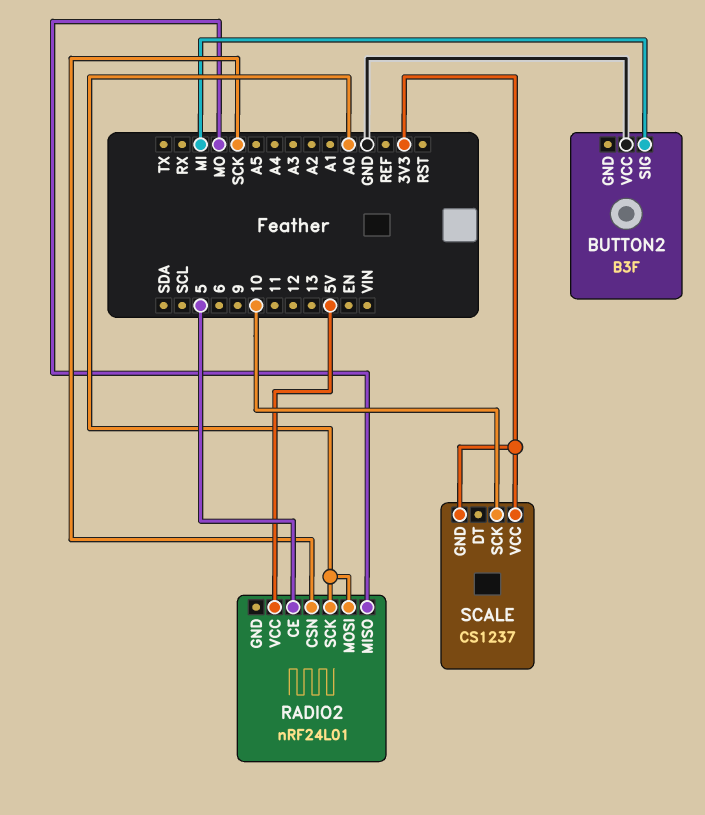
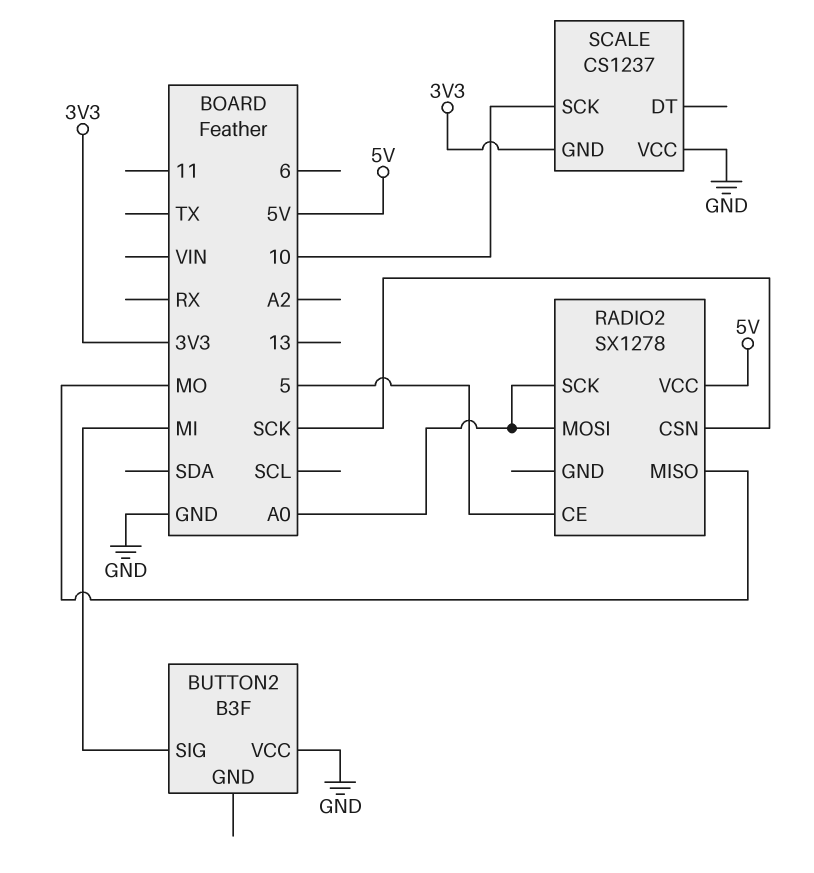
RADIO2: nRF24L01 -> SX1278
SCALE pin VCC: 3V3 -> GND

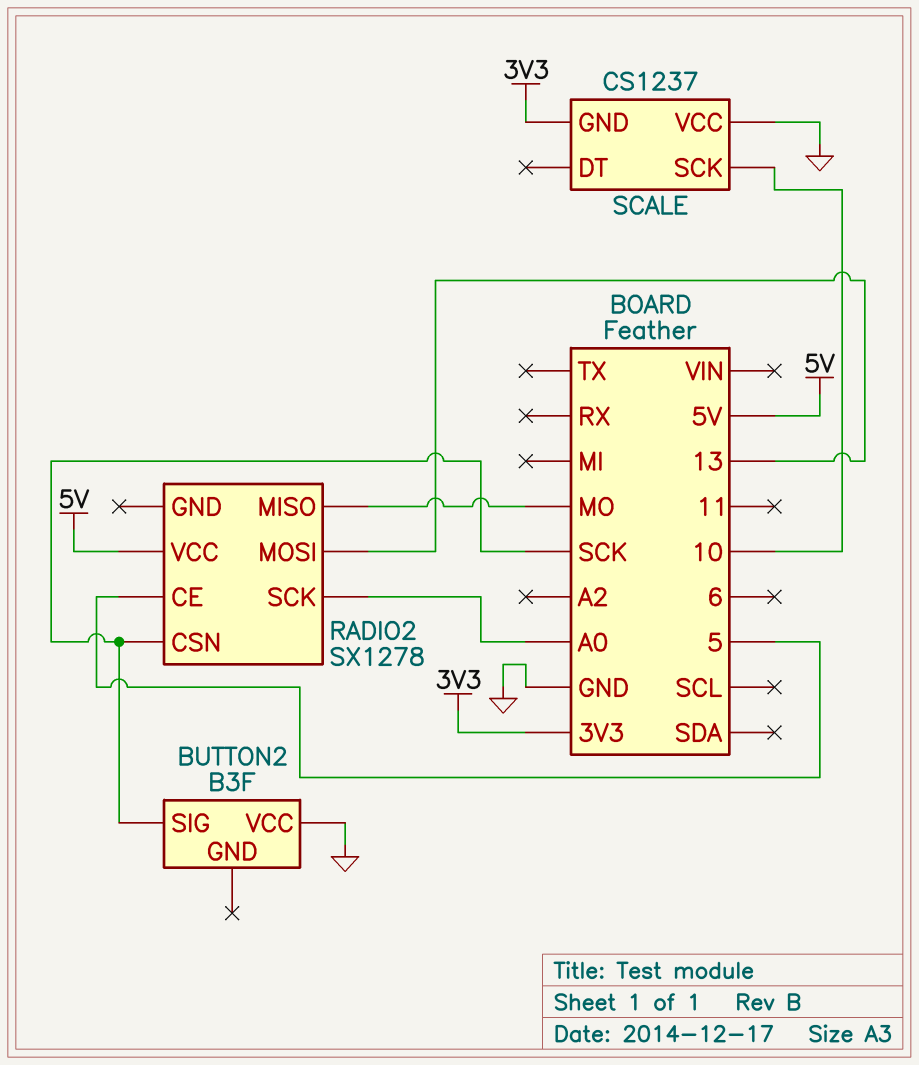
BUTTON2 pin SIG: MI -> SCK
RADIO2 pin MOSI: A0 -> 13

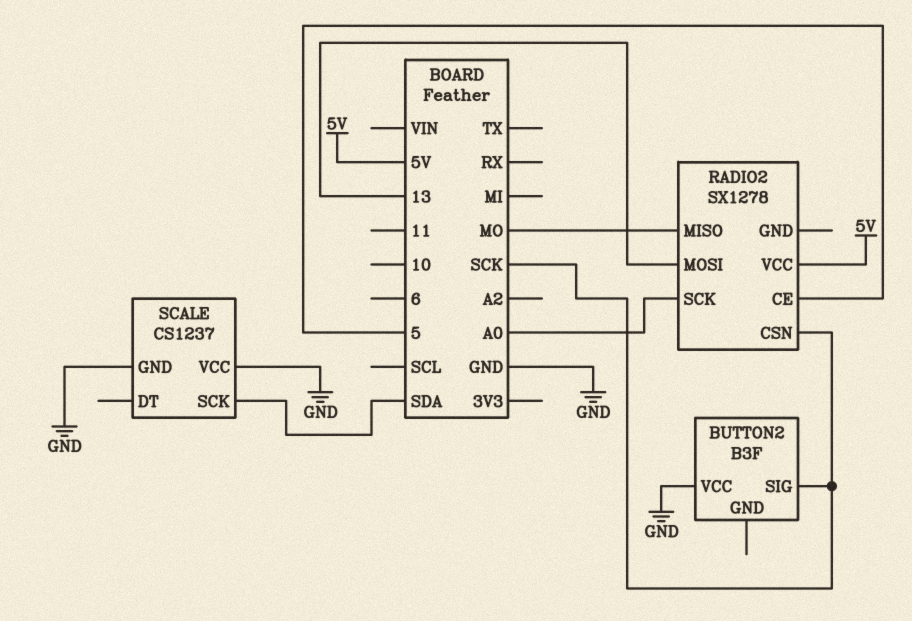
SCALE pin GND: 3V3 -> GND
SCALE pin SCK: 10 -> SDA

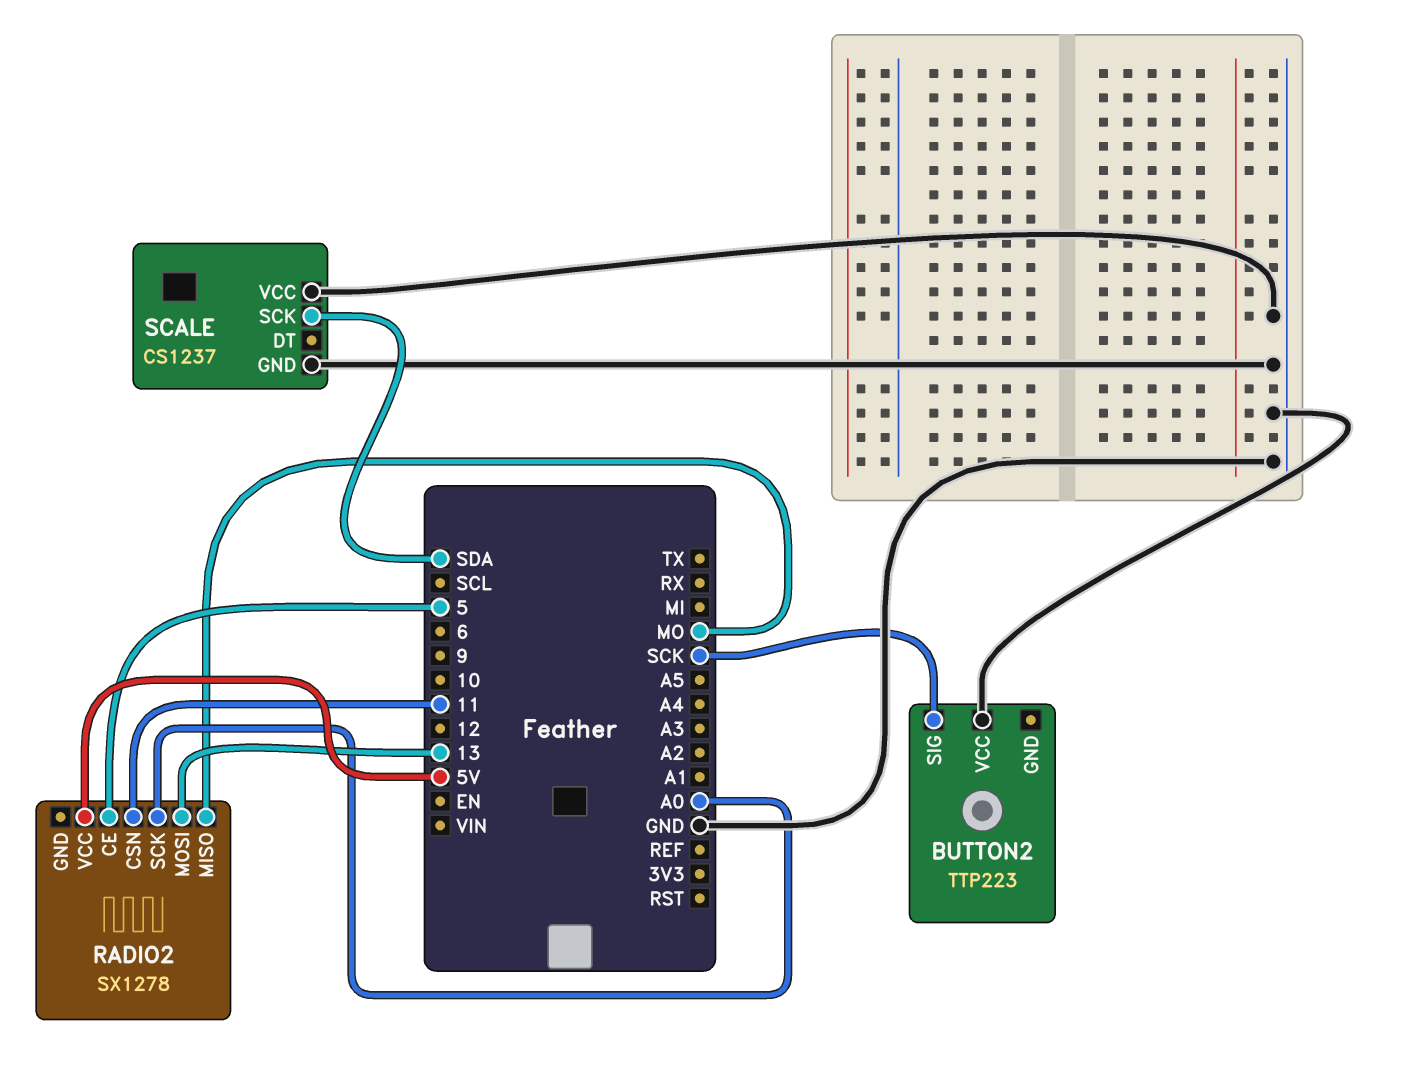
BUTTON2: B3F -> TTP223
RADIO2 pin CSN: SCK -> 11

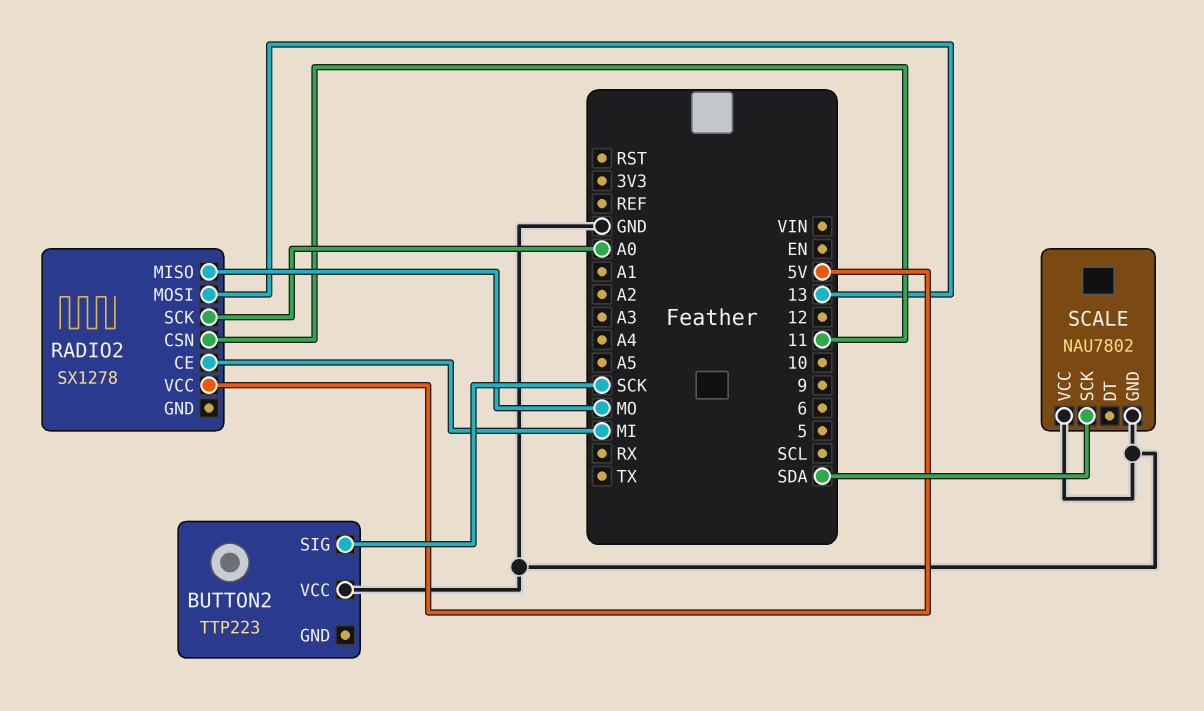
RADIO2 pin CE: 5 -> MI
SCALE: CS1237 -> NAU7802

